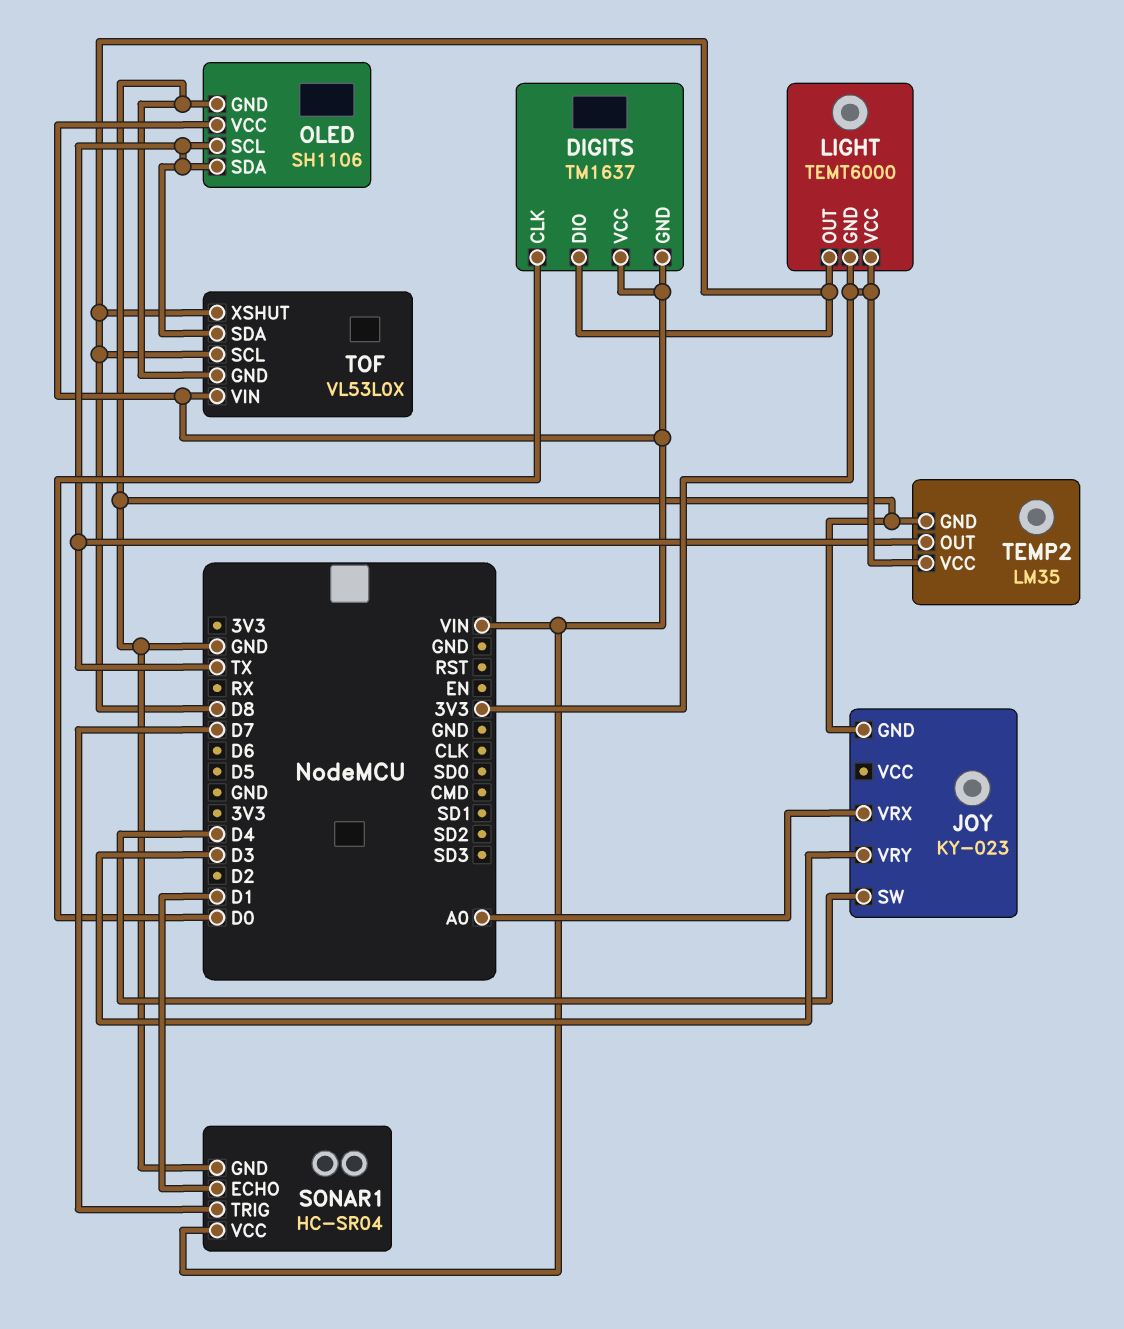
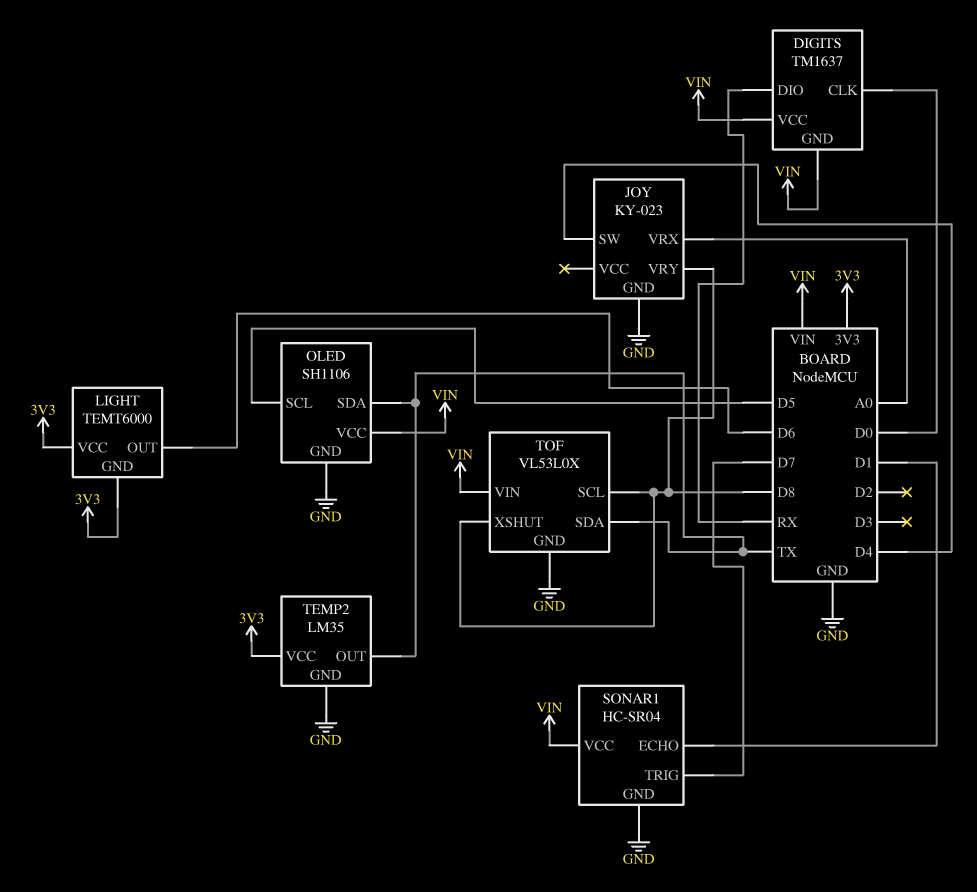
DIGITS pin DIO: D8 -> RX
JOY pin VRY: D3 -> D8
LIGHT pin OUT: D8 -> D6
OLED pin SCL: TX -> D5

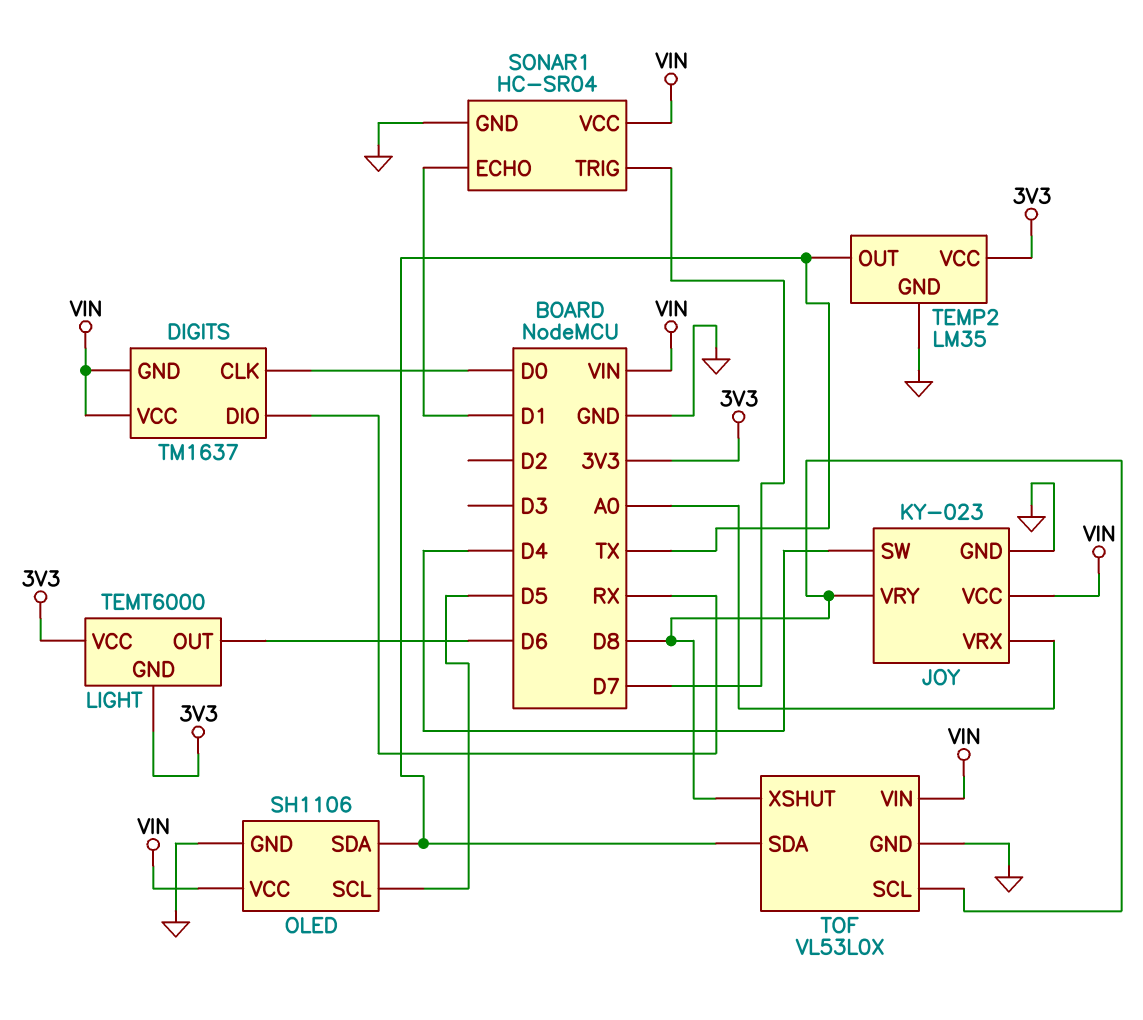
JOY pin VCC: none -> VIN

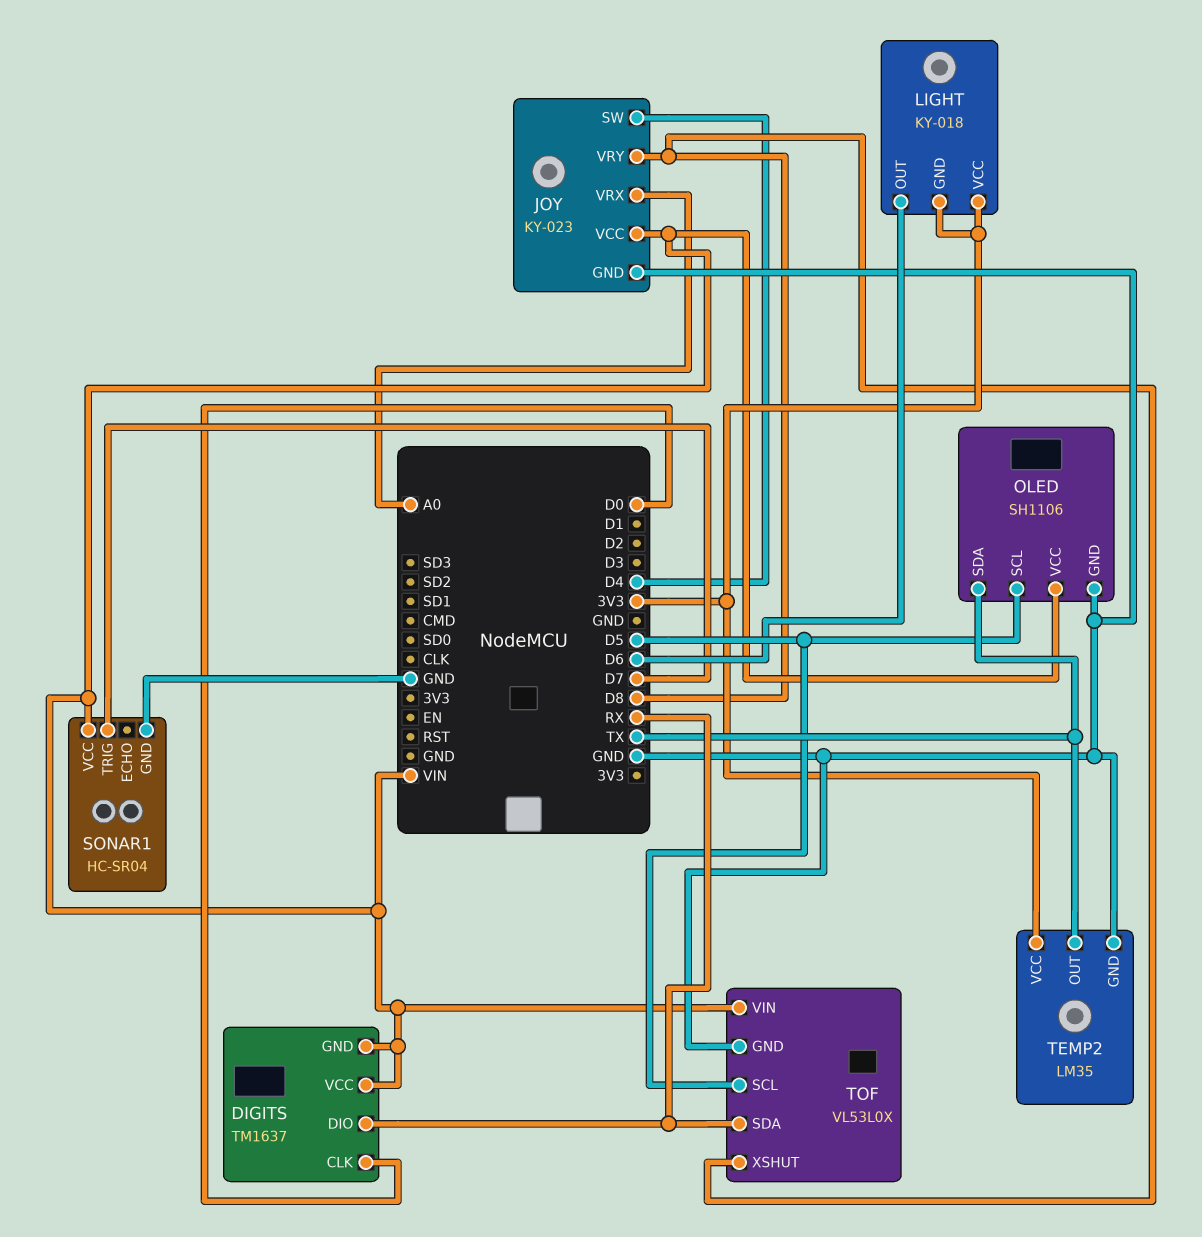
LIGHT: TEMT6000 -> KY-018
SONAR1 pin ECHO: D1 -> none
TOF pin SCL: D8 -> D5
TOF pin SDA: TX -> RX

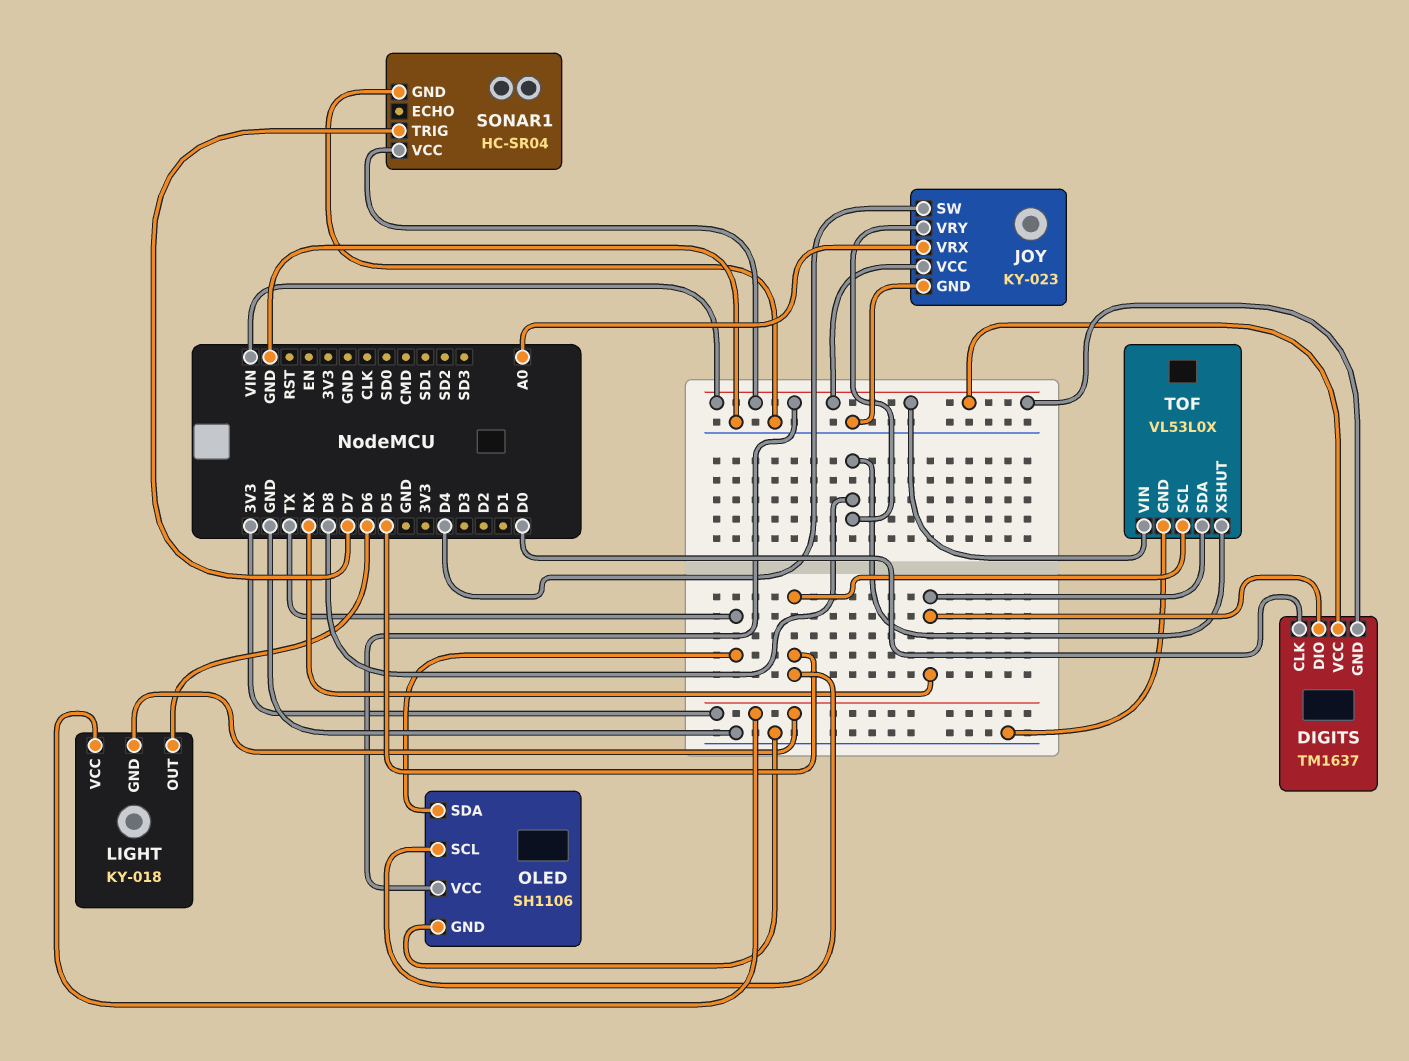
TEMP2: LM35 -> none
TEMP2 pin GND: GND -> none
TEMP2 pin OUT: TX -> none
TEMP2 pin VCC: 3V3 -> none

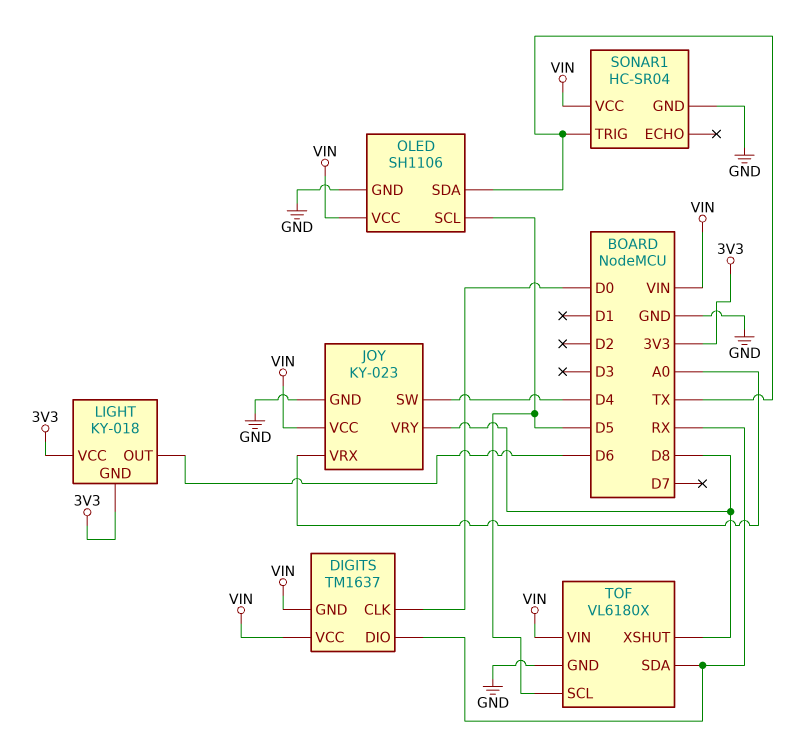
SONAR1 pin TRIG: D7 -> TX
TOF: VL53L0X -> VL6180X

